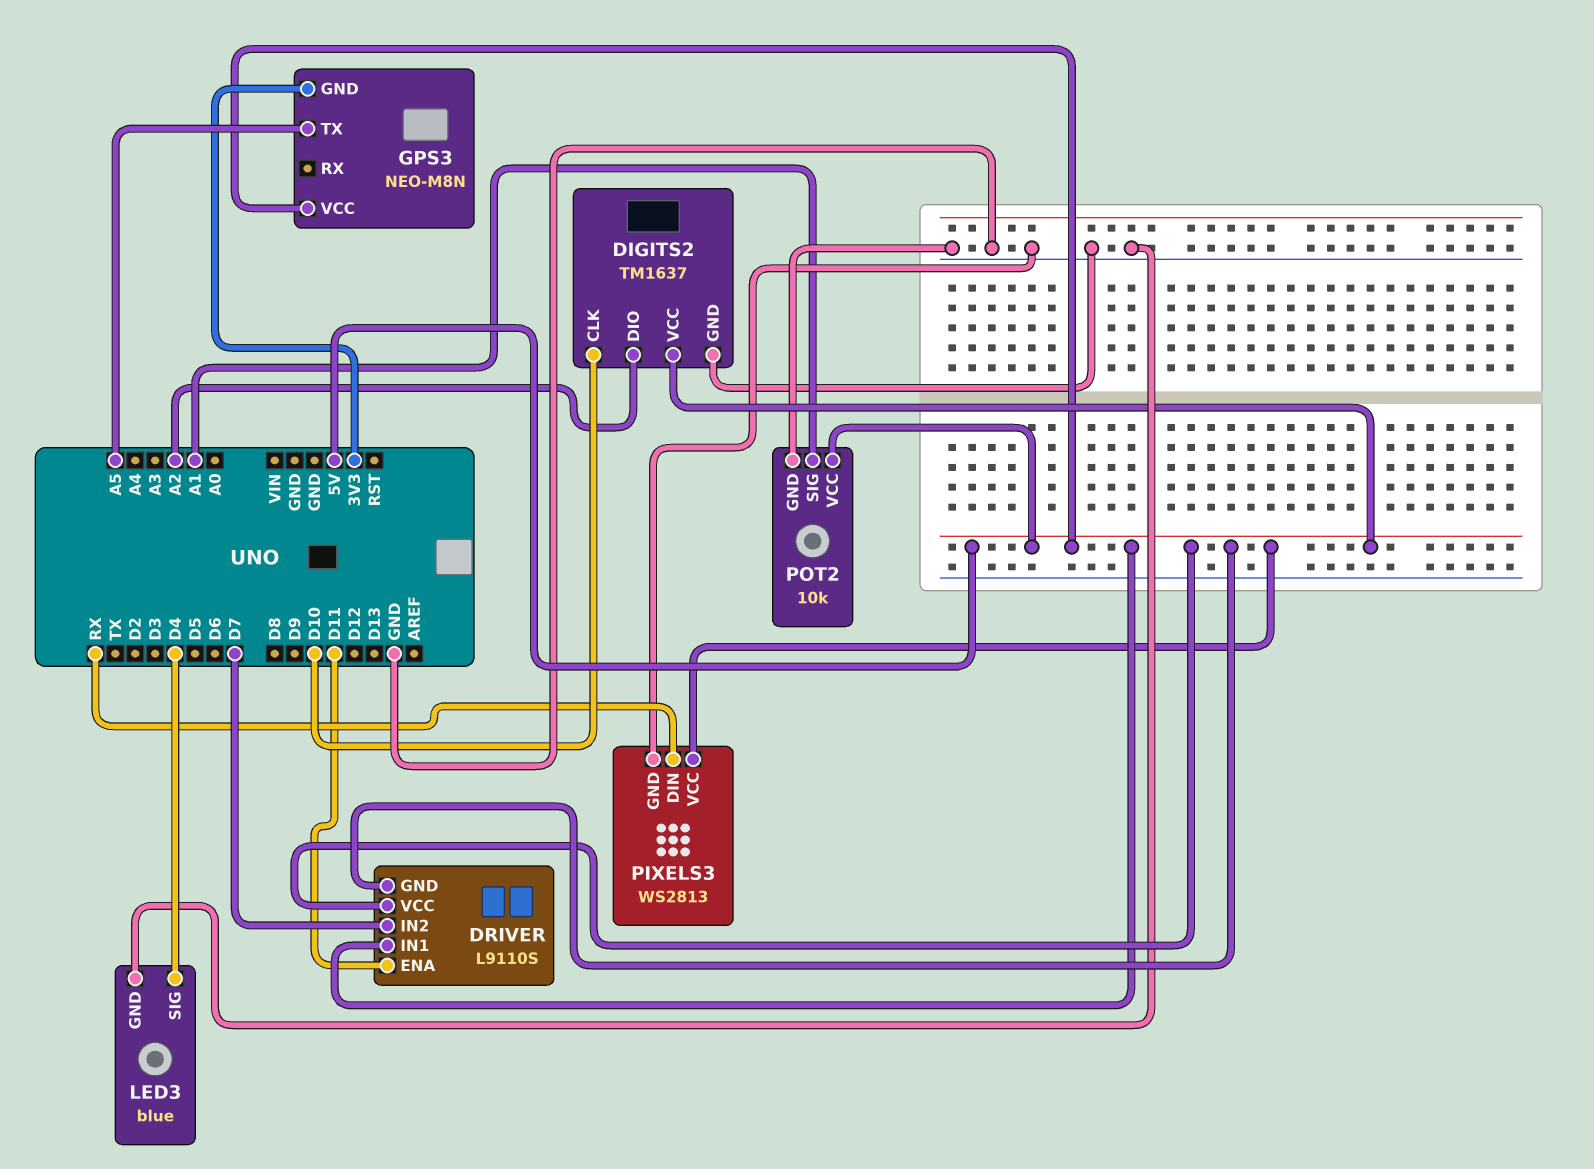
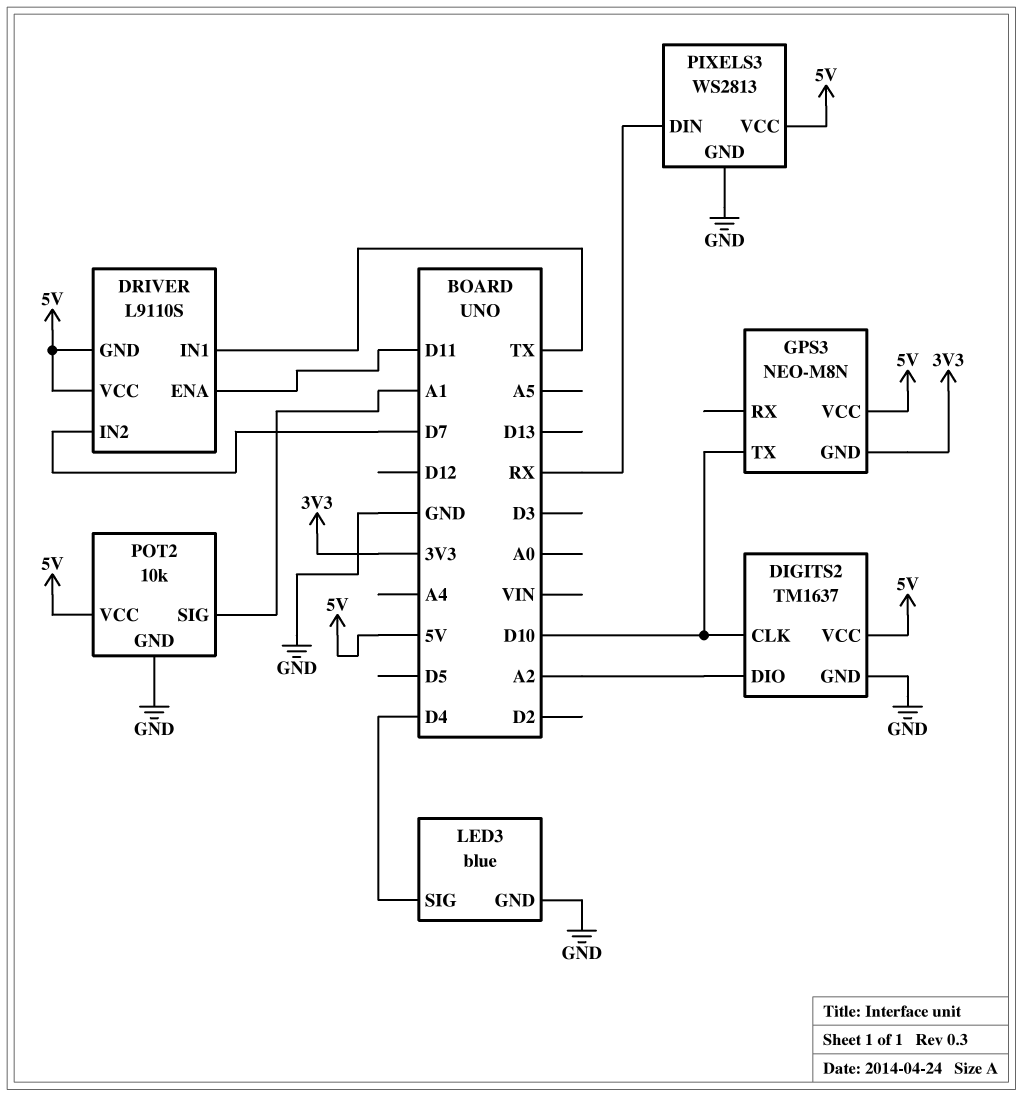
DRIVER pin IN1: 5V -> TX
GPS3 pin TX: A5 -> D10

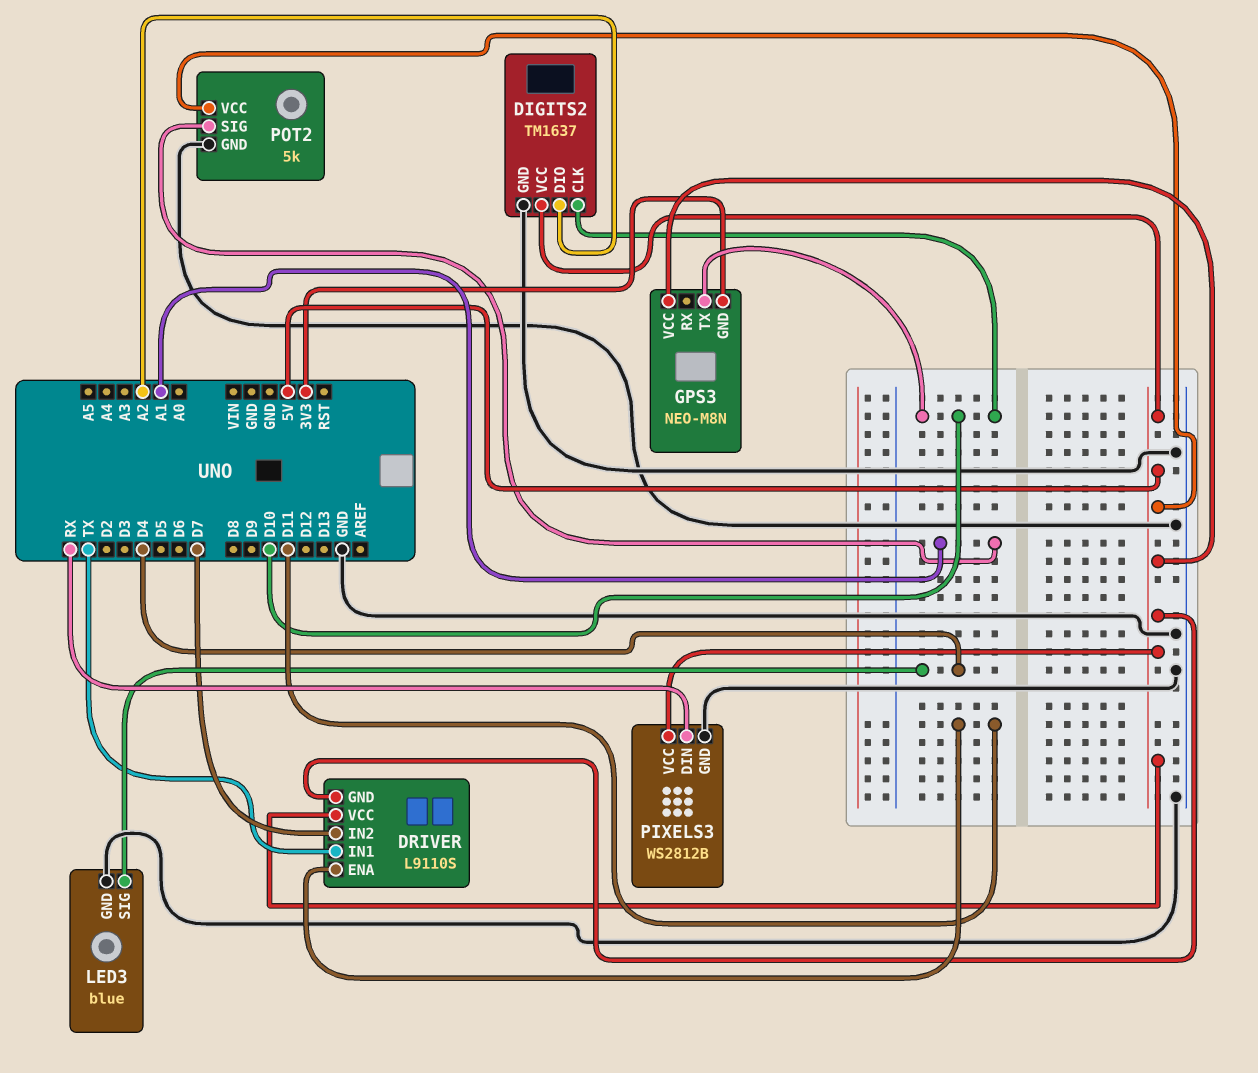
PIXELS3: WS2813 -> WS2812B
POT2: 10k -> 5k

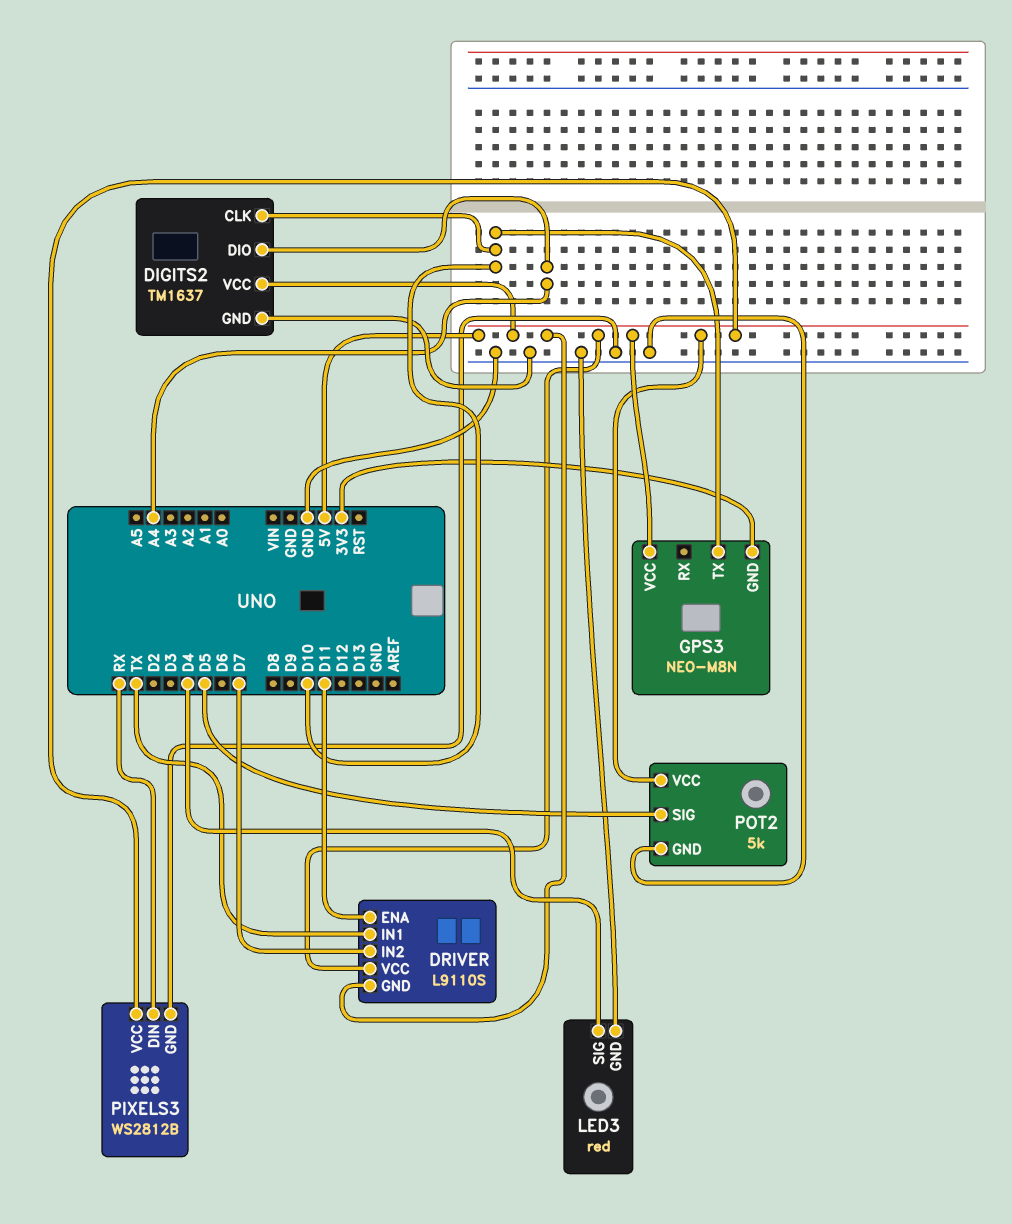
DIGITS2 pin DIO: A2 -> A4
LED3: blue -> red
POT2 pin SIG: A1 -> D5

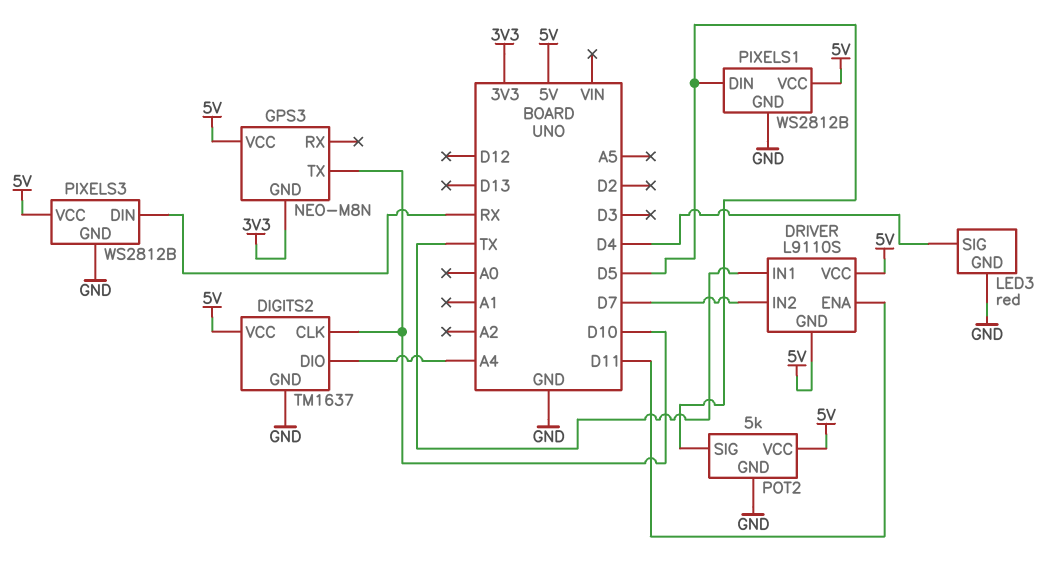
PIXELS1: none -> WS2812B
PIXELS1 pin DIN: none -> D5
PIXELS1 pin GND: none -> GND
PIXELS1 pin VCC: none -> 5V

